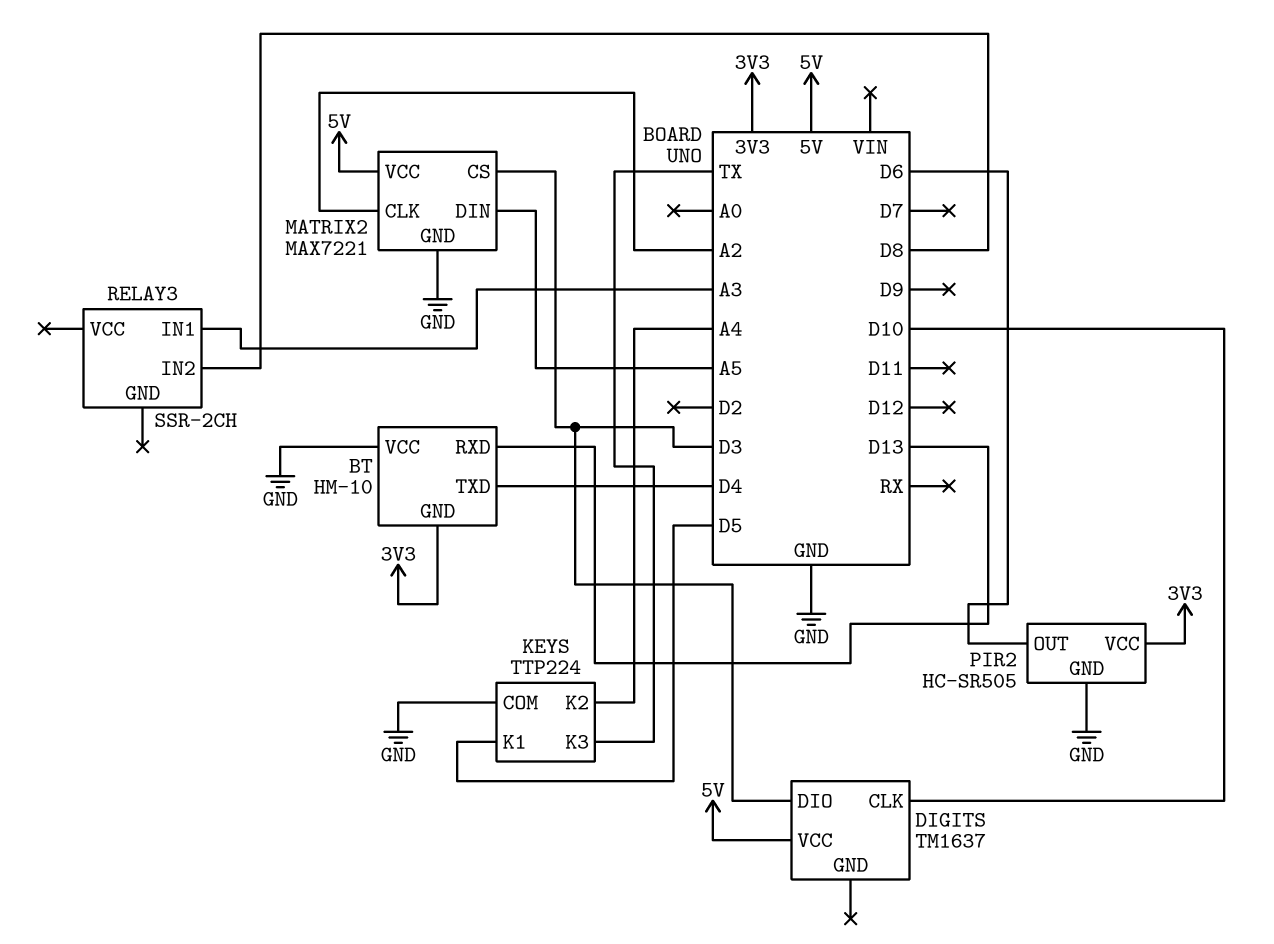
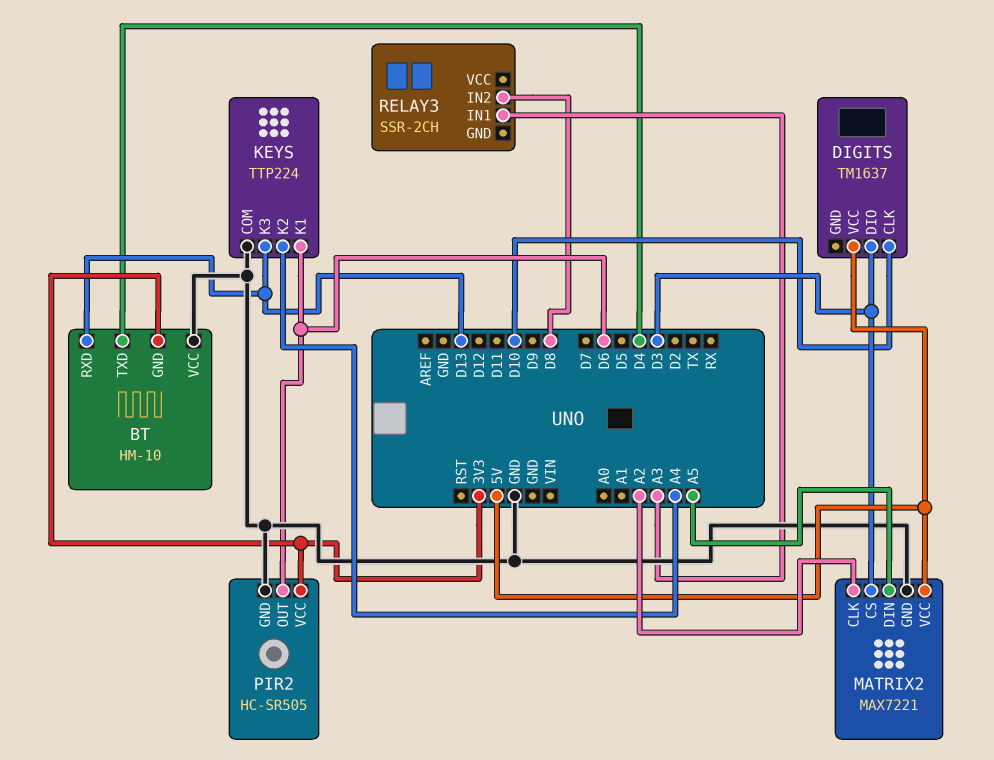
KEYS pin K1: D5 -> D6
KEYS pin K3: TX -> D13

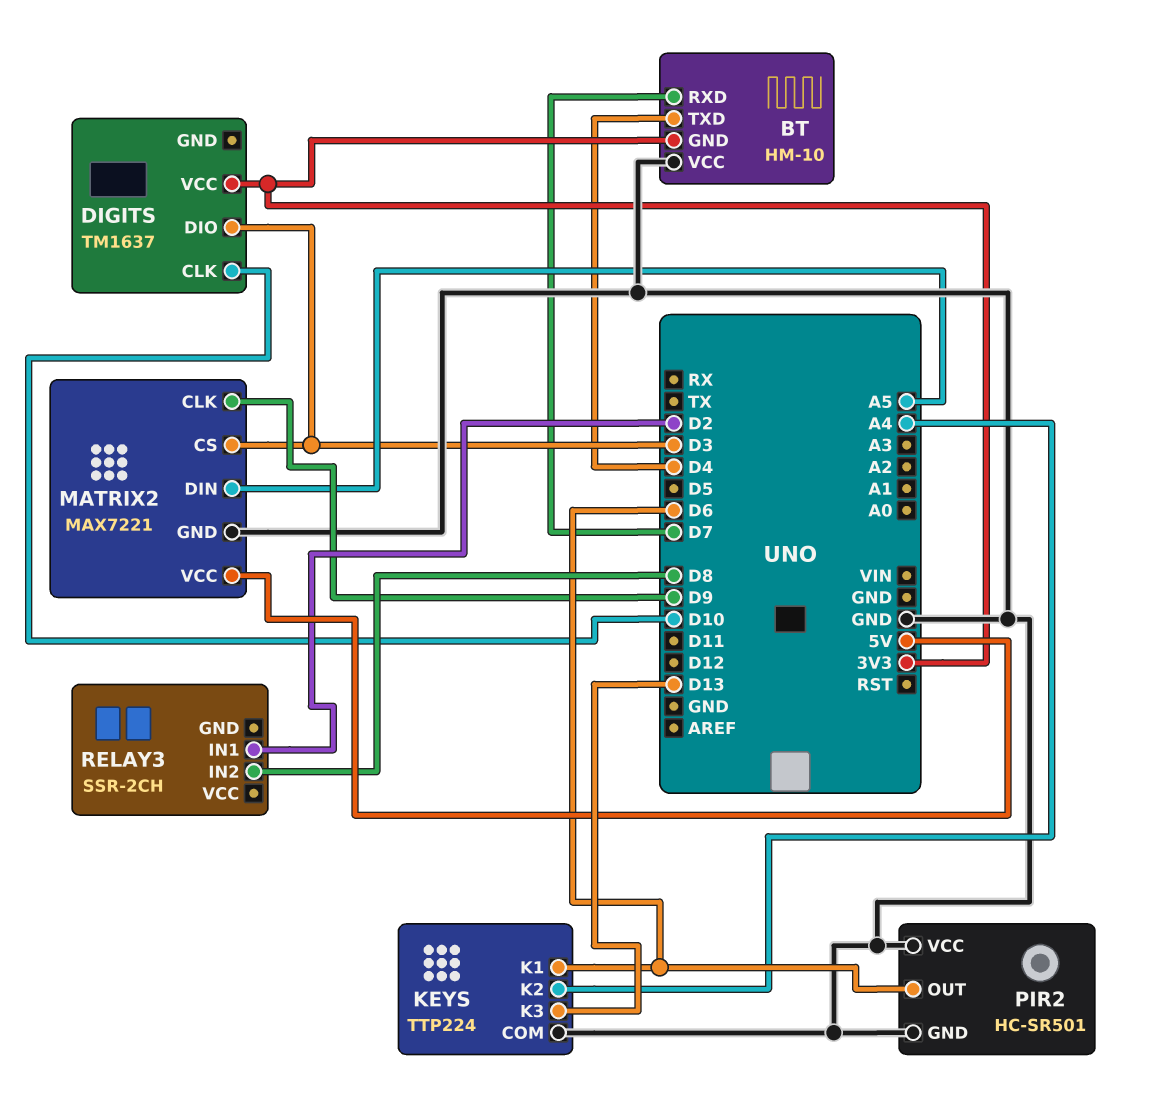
BT pin RXD: D13 -> D7
DIGITS pin VCC: 5V -> 3V3
MATRIX2 pin CLK: A2 -> D9
PIR2: HC-SR505 -> HC-SR501
PIR2 pin VCC: 3V3 -> GND
RELAY3 pin IN1: A3 -> D2

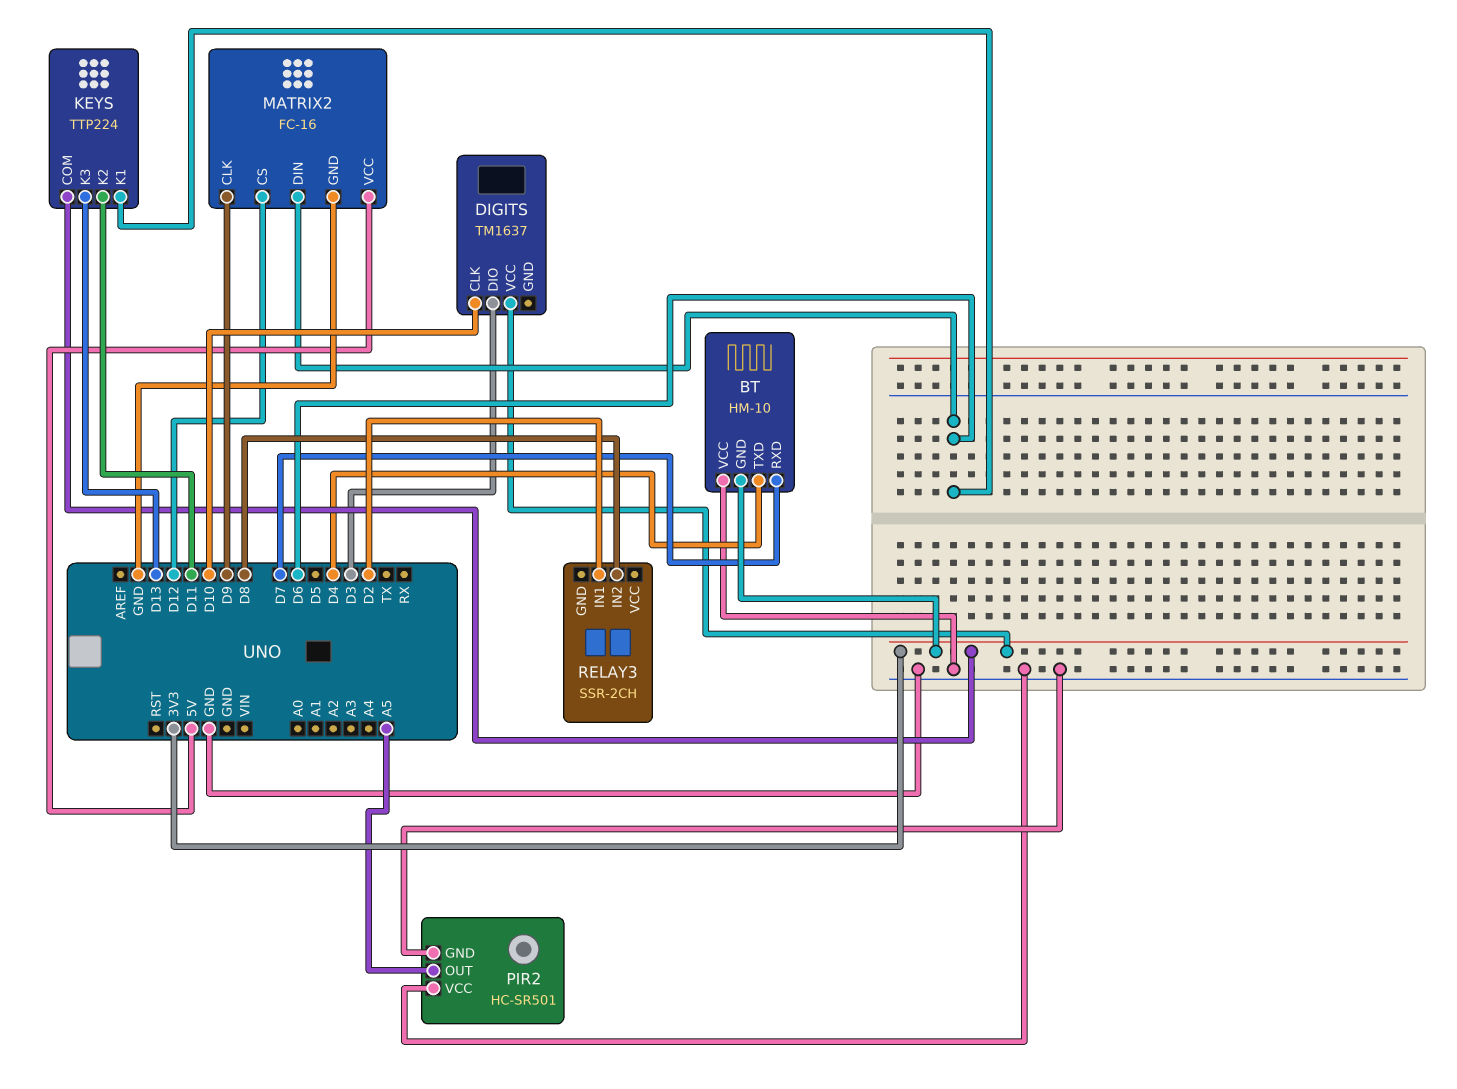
KEYS pin COM: GND -> 3V3
KEYS pin K2: A4 -> D11
MATRIX2: MAX7221 -> FC-16
MATRIX2 pin CS: D3 -> D12
MATRIX2 pin DIN: A5 -> D6
PIR2 pin OUT: D6 -> A5

